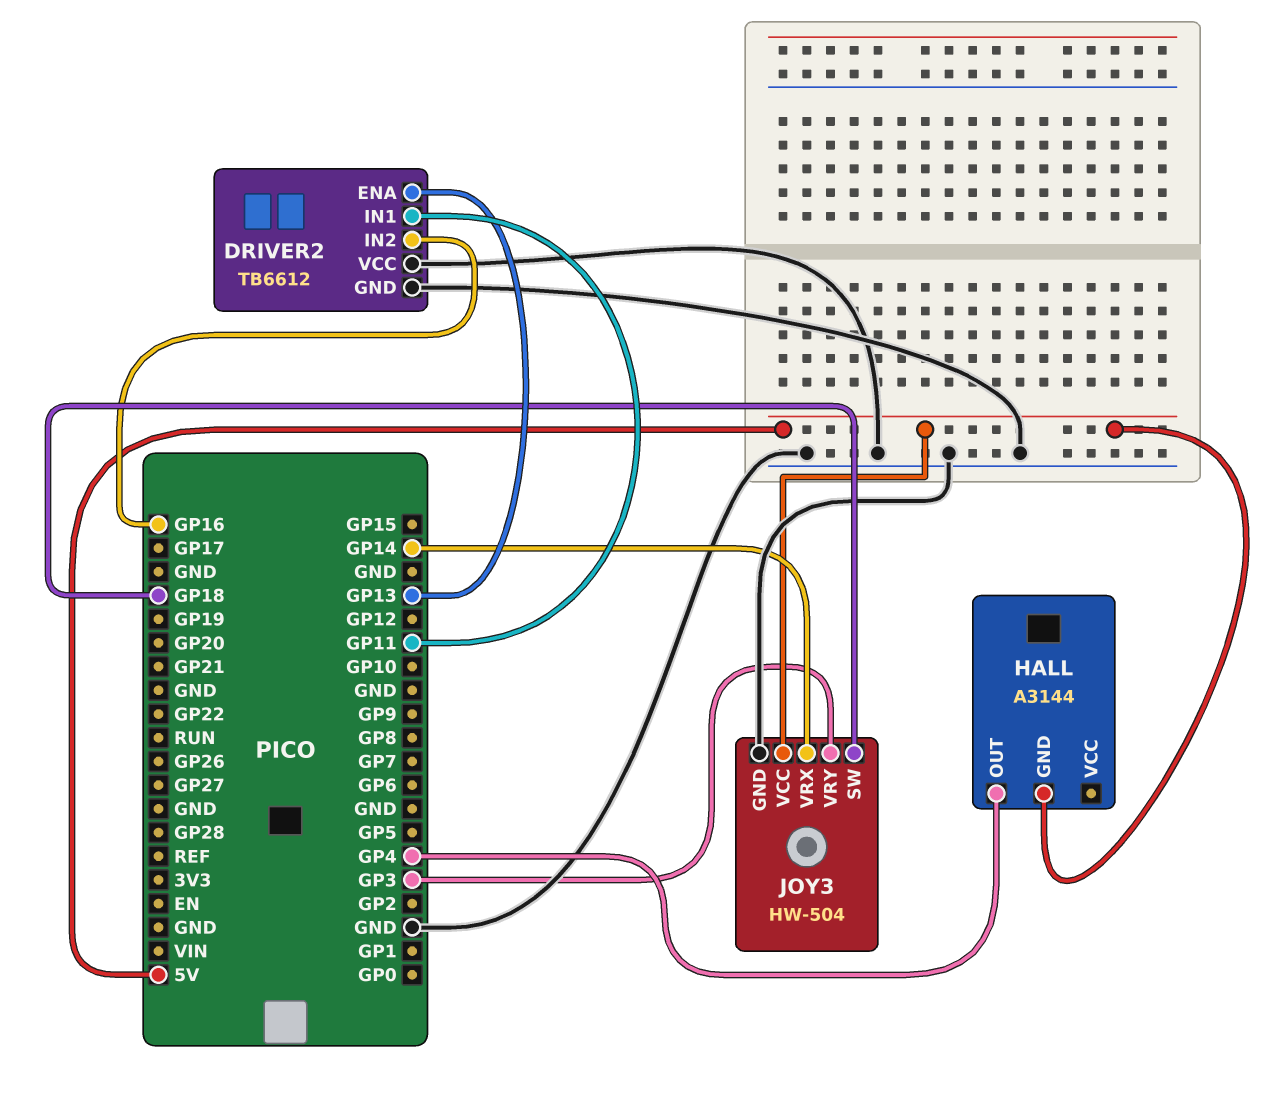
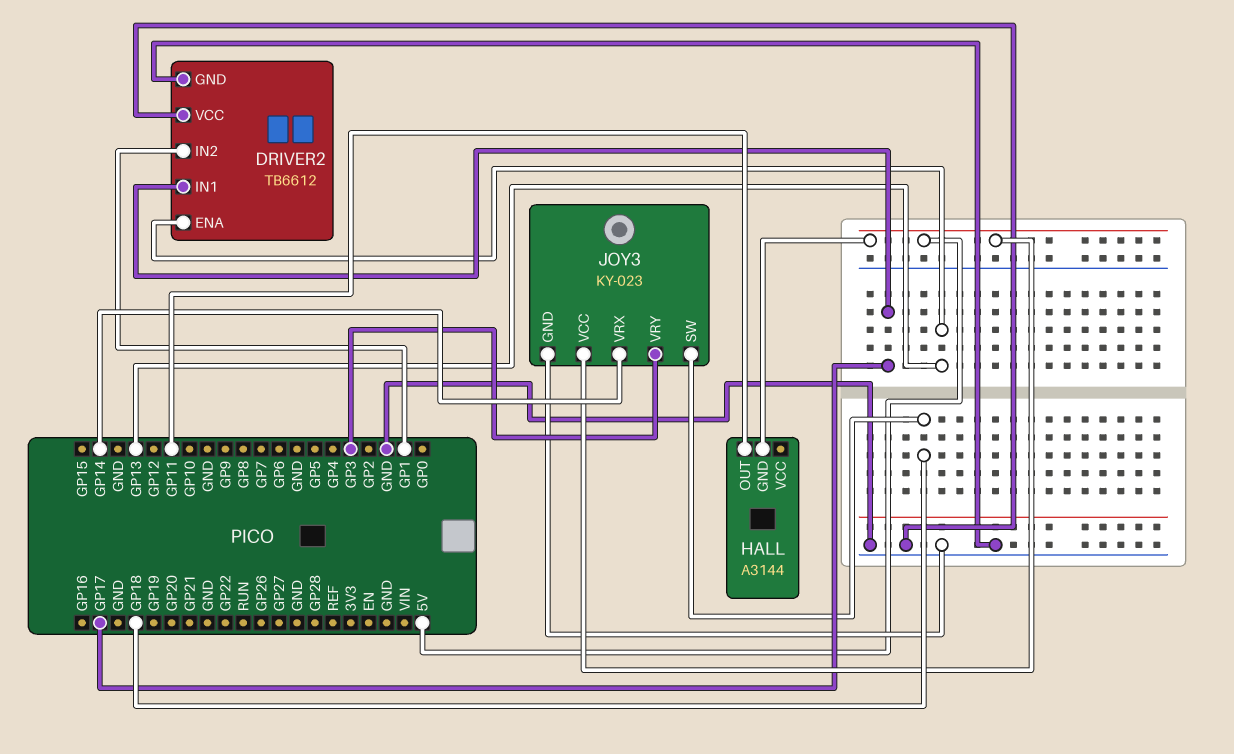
DRIVER2 pin IN1: GP11 -> GP17
DRIVER2 pin IN2: GP16 -> GP1
HALL pin OUT: GP4 -> GP11
JOY3: HW-504 -> KY-023

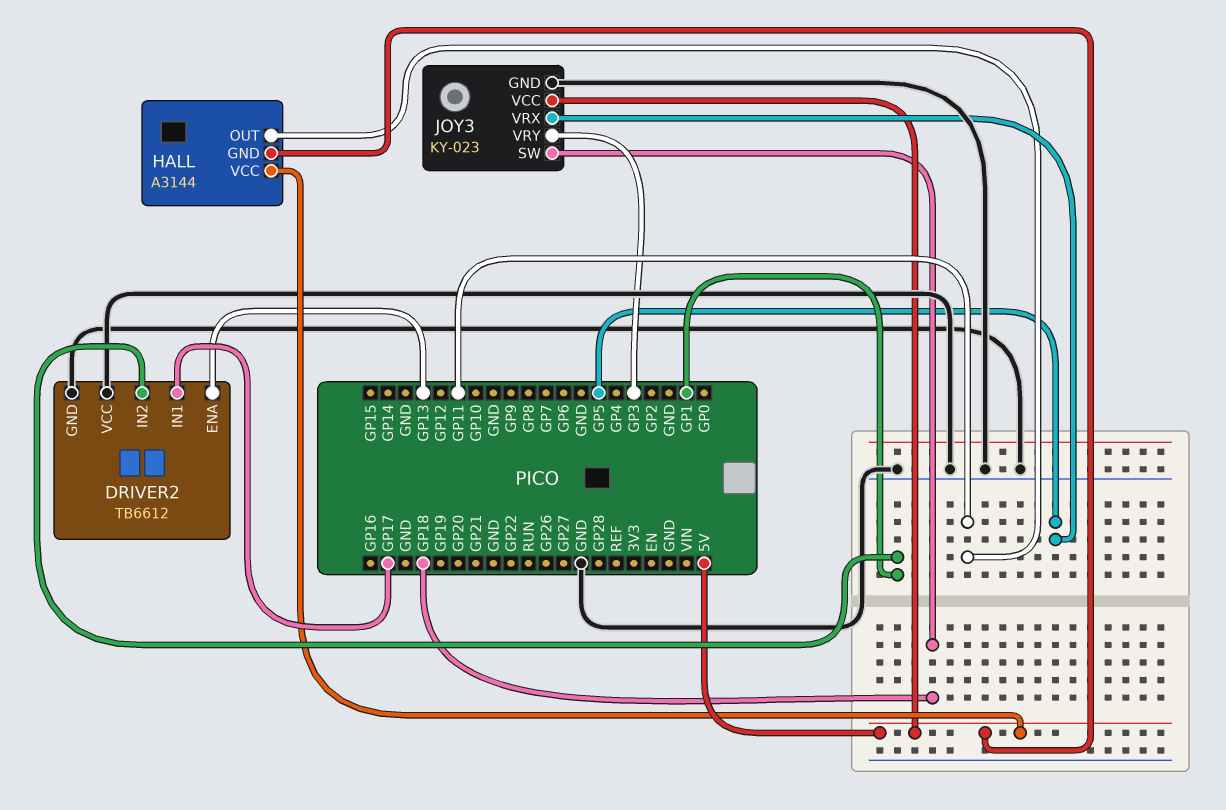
HALL pin VCC: none -> 5V
JOY3 pin VRX: GP14 -> GP5

